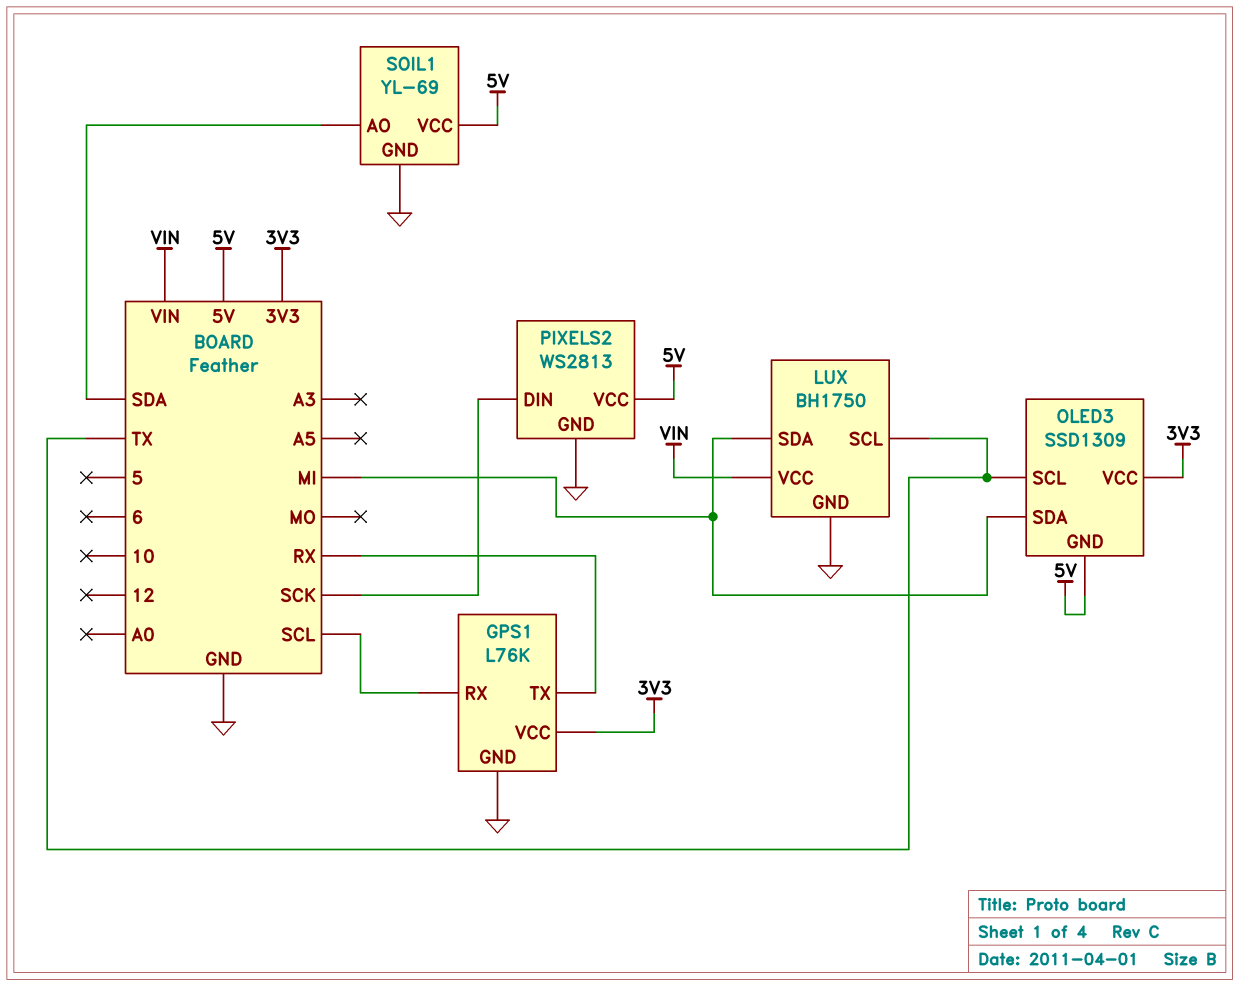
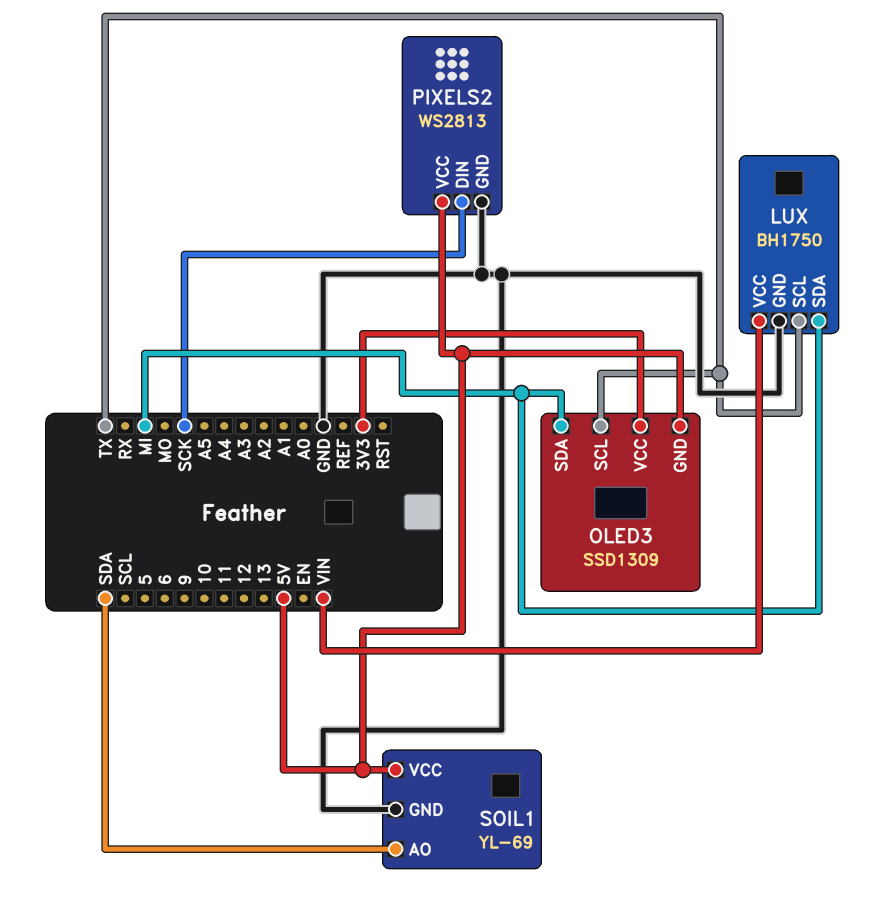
GPS1: L76K -> none
GPS1 pin GND: GND -> none
GPS1 pin RX: SCL -> none
GPS1 pin TX: RX -> none
GPS1 pin VCC: 3V3 -> none

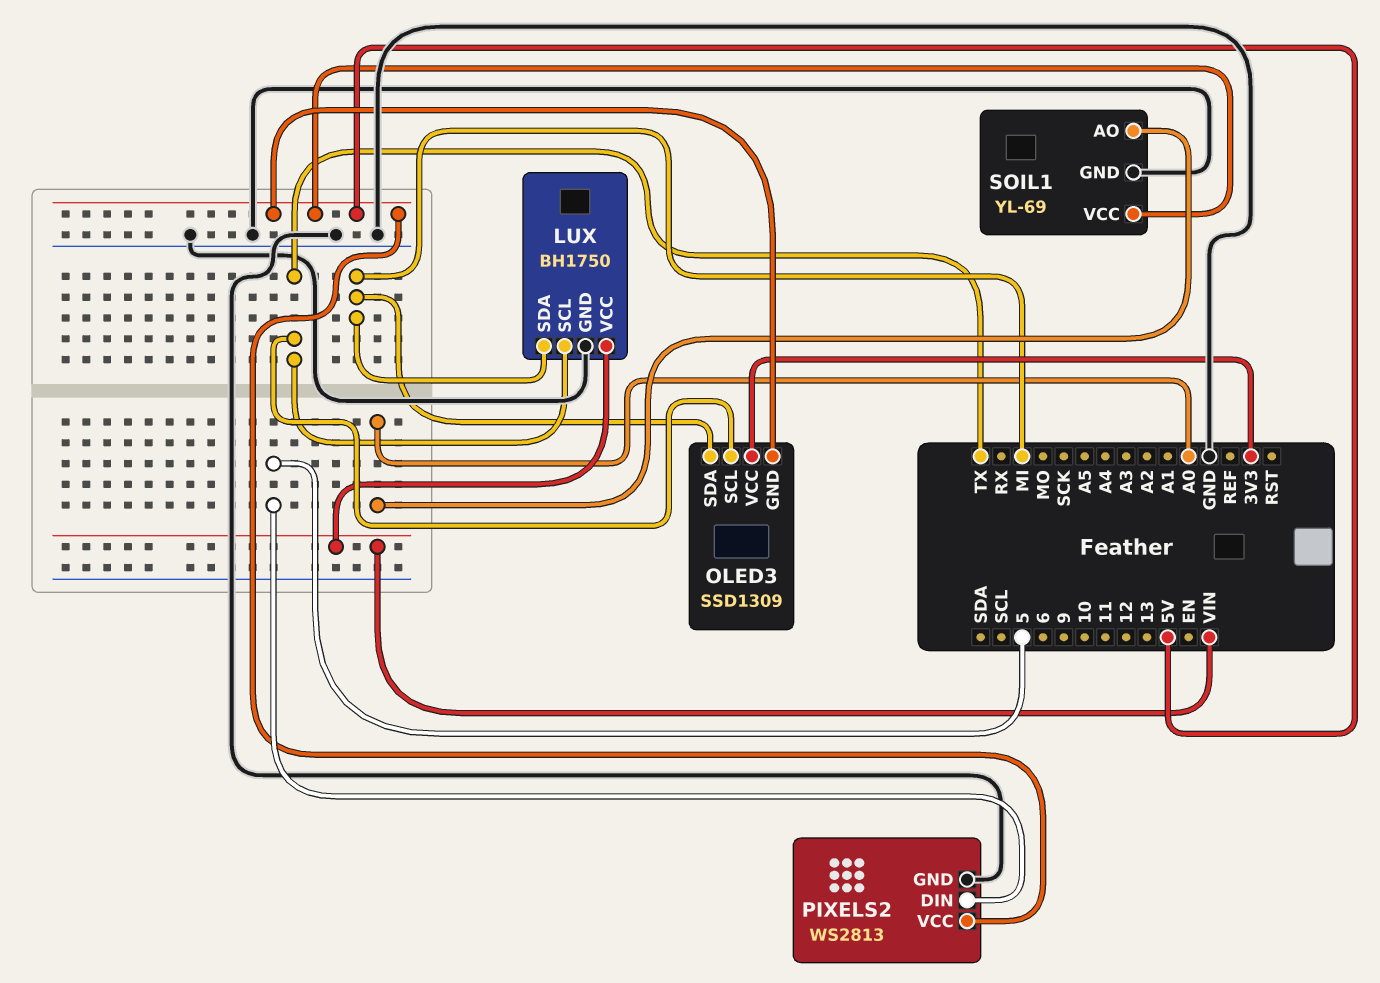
PIXELS2 pin DIN: SCK -> 5
SOIL1 pin AO: SDA -> A0

